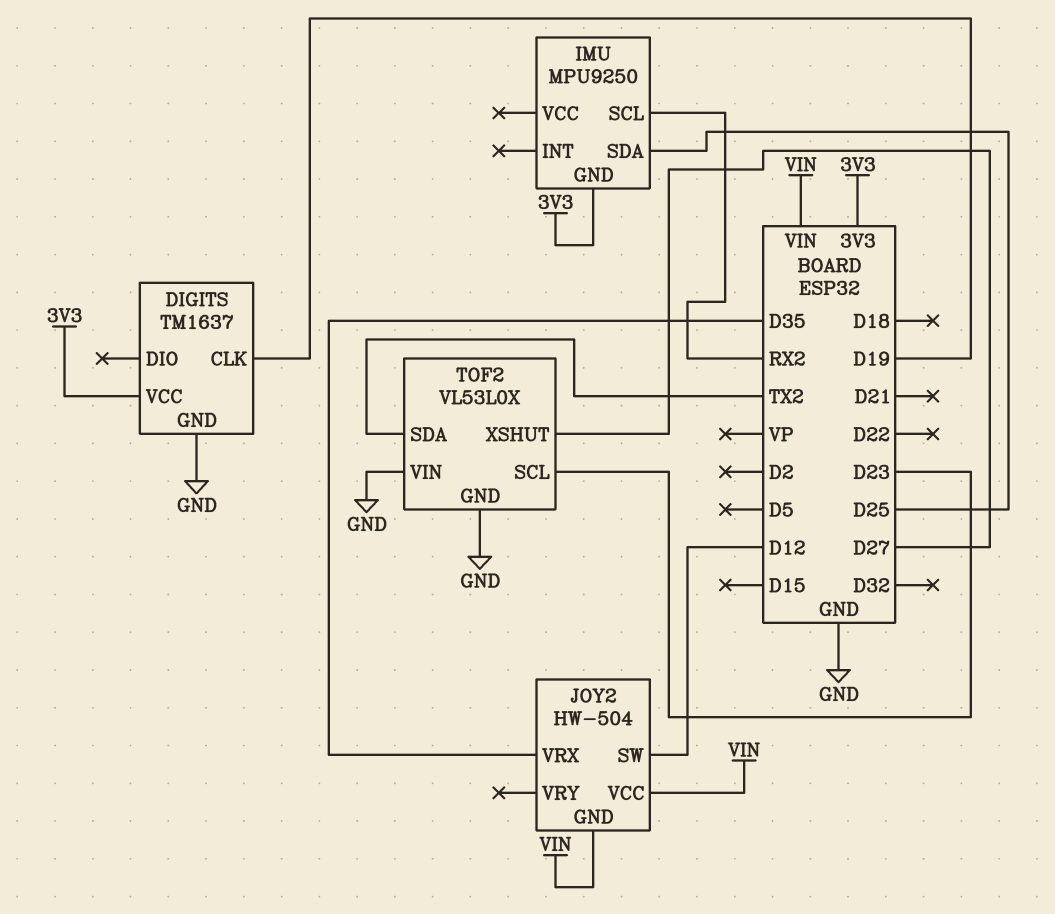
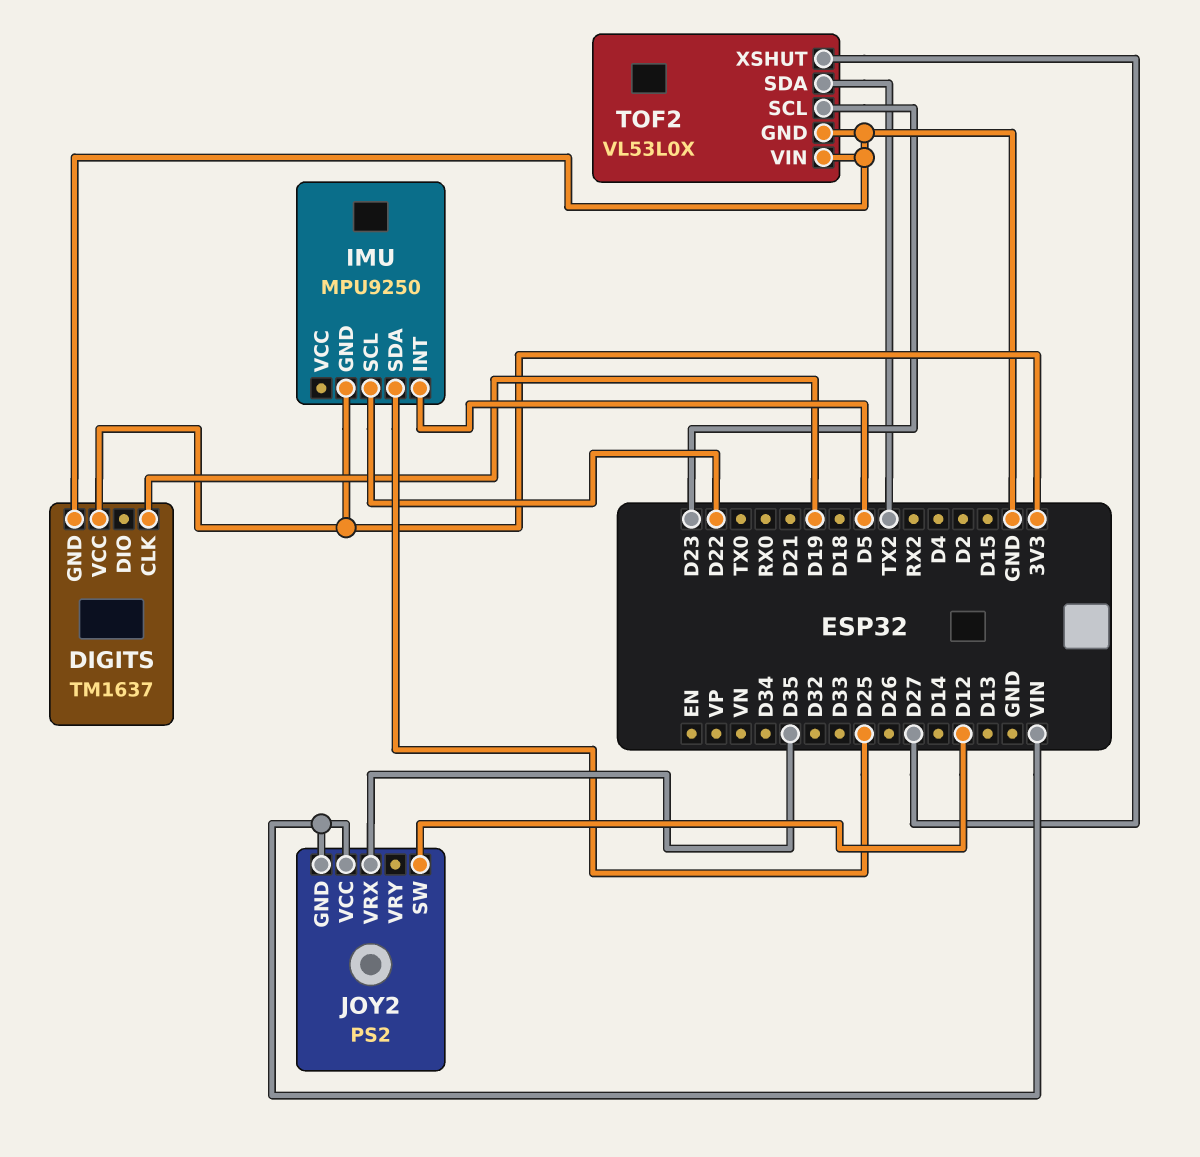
IMU pin INT: none -> D5
IMU pin SCL: RX2 -> D22
JOY2: HW-504 -> PS2

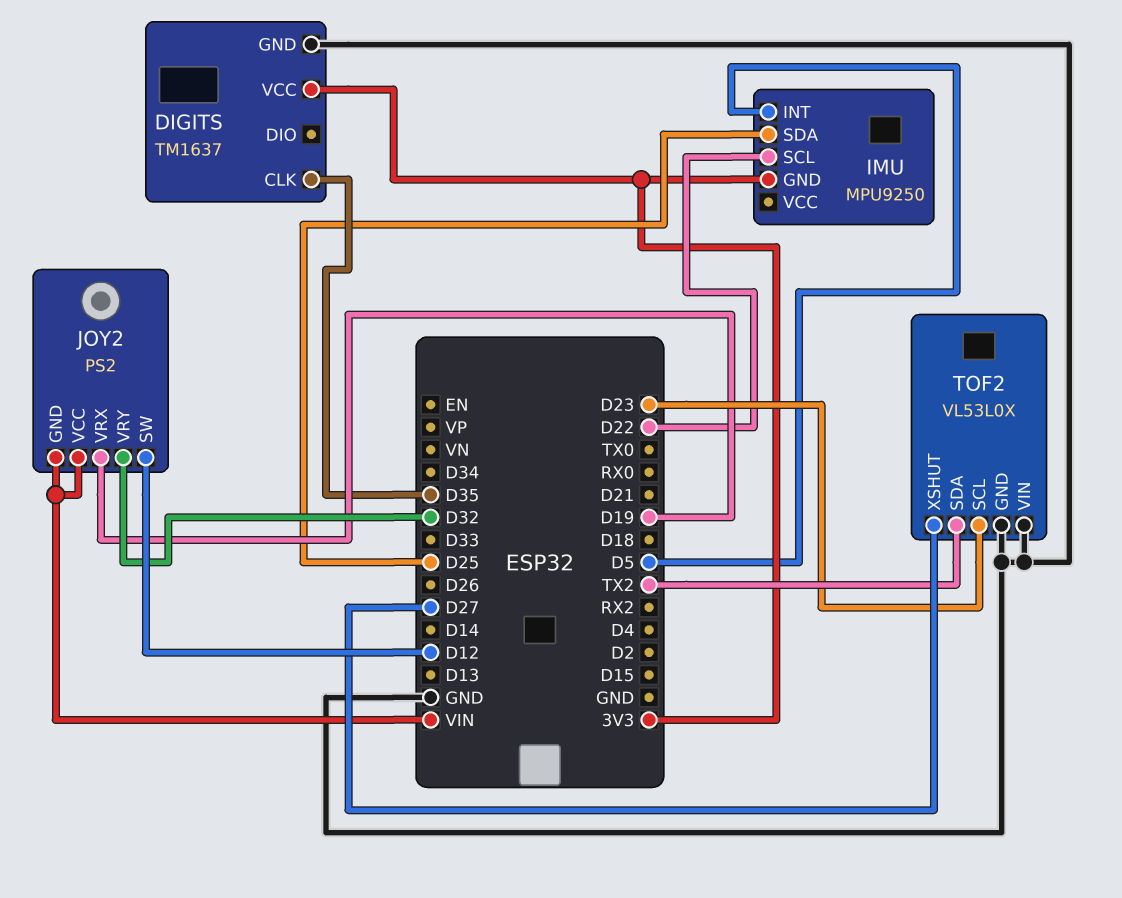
DIGITS pin CLK: D19 -> D35
JOY2 pin VRX: D35 -> D19
JOY2 pin VRY: none -> D32

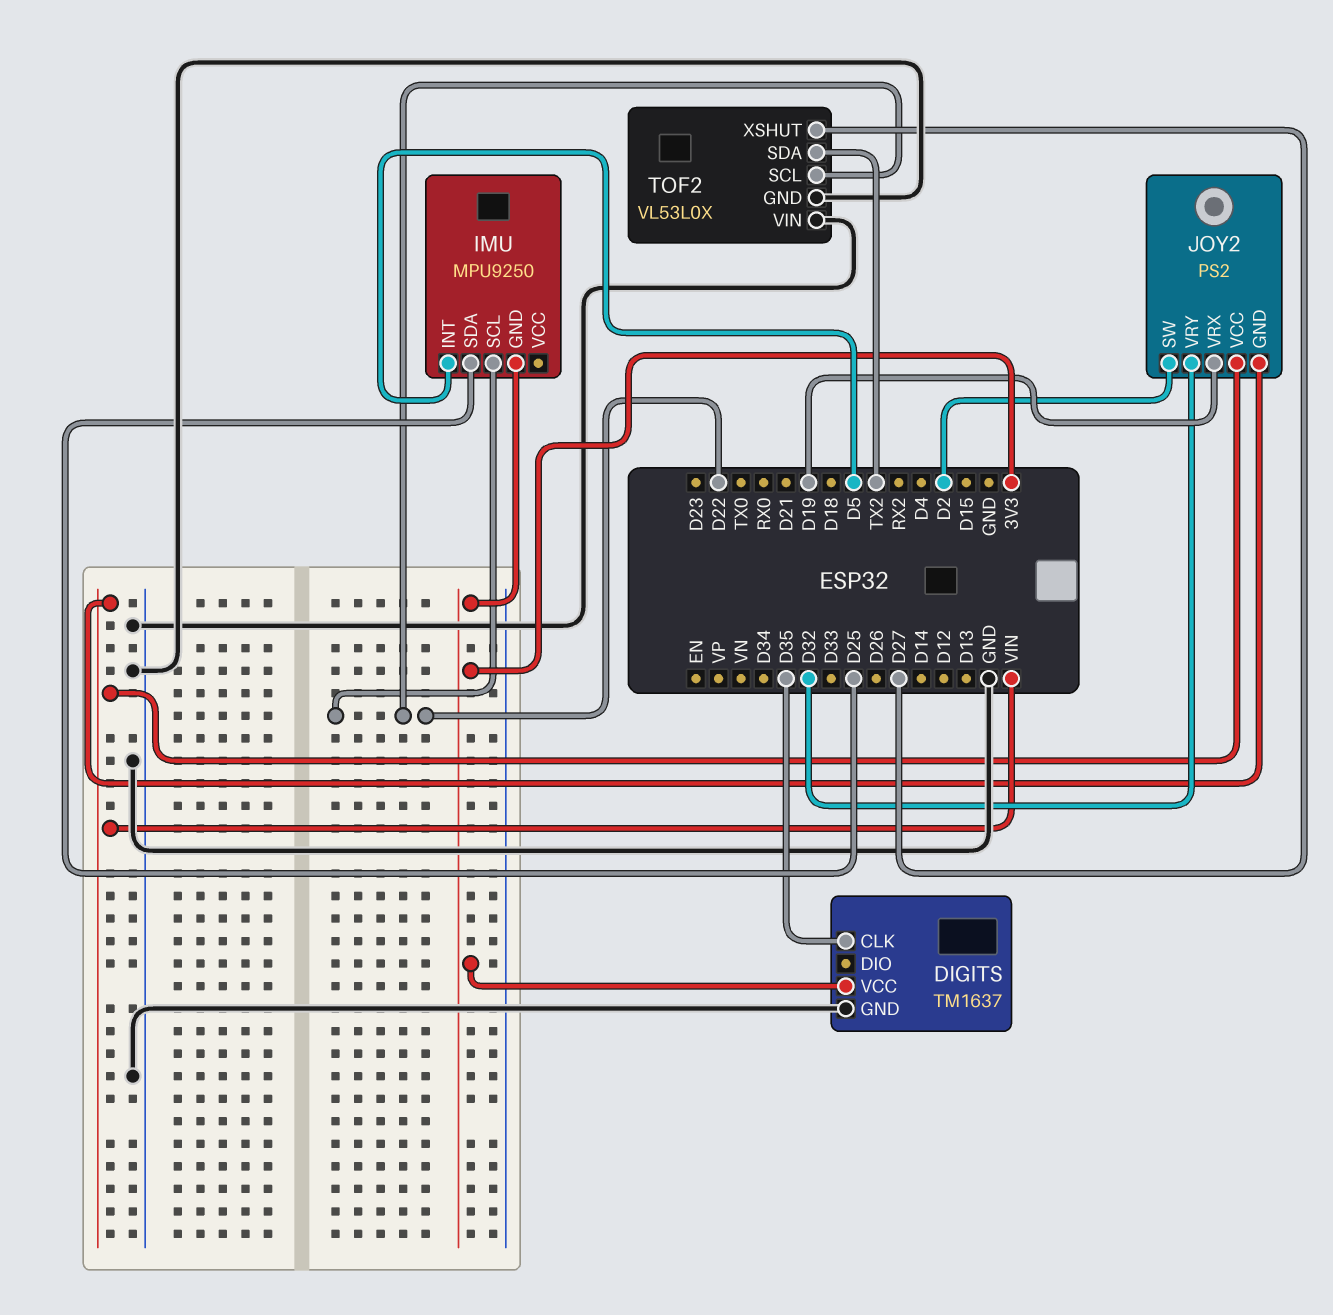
JOY2 pin SW: D12 -> D2
TOF2 pin SCL: D23 -> D22

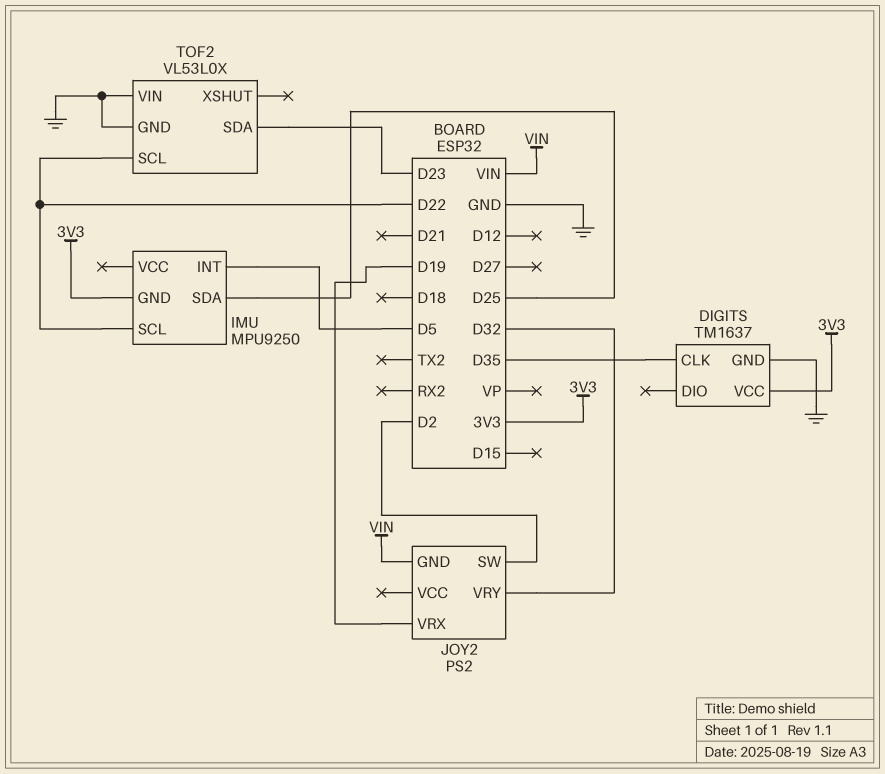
JOY2 pin VCC: VIN -> none
TOF2 pin SDA: TX2 -> D23
TOF2 pin XSHUT: D27 -> none

